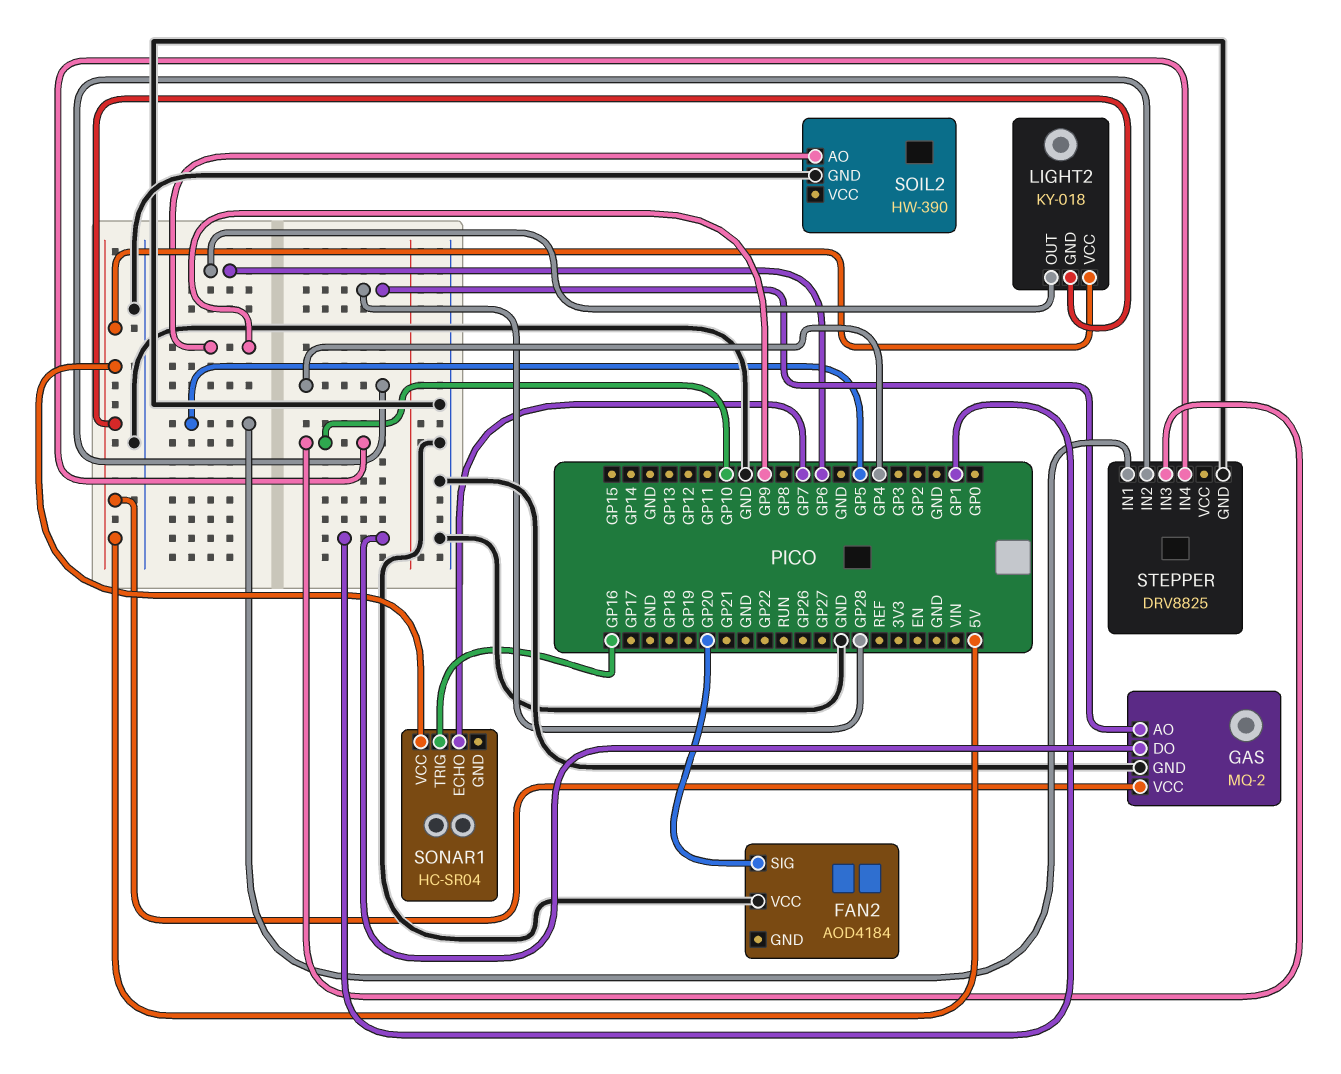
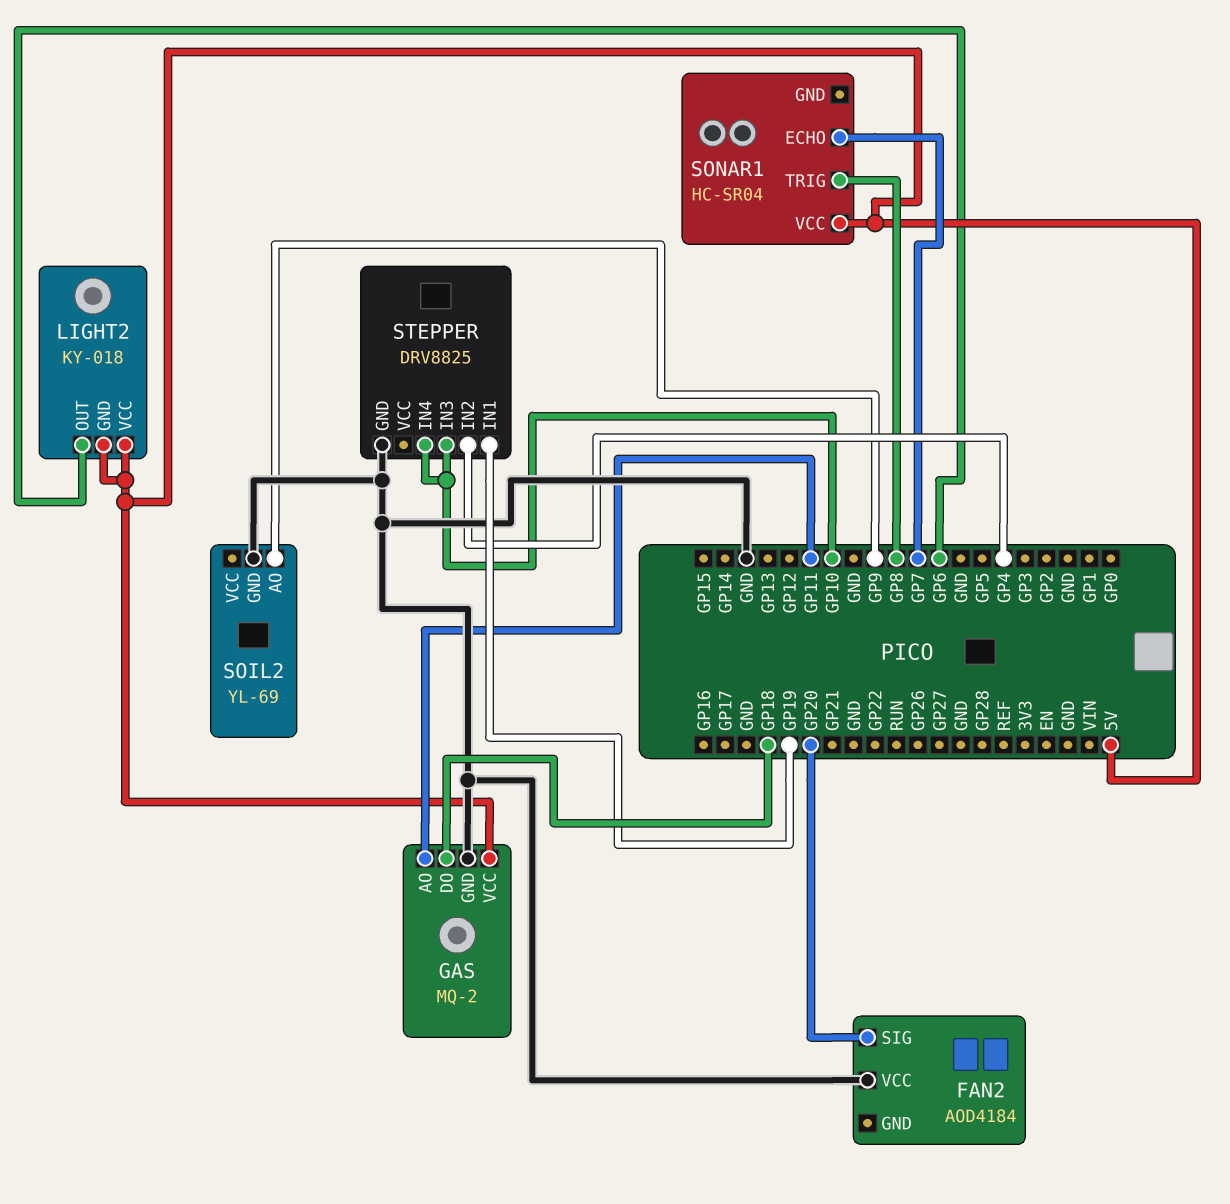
GAS pin AO: GP28 -> GP11
GAS pin DO: GP1 -> GP18
SOIL2: HW-390 -> YL-69
SONAR1 pin TRIG: GP16 -> GP8
STEPPER pin IN1: GP5 -> GP19

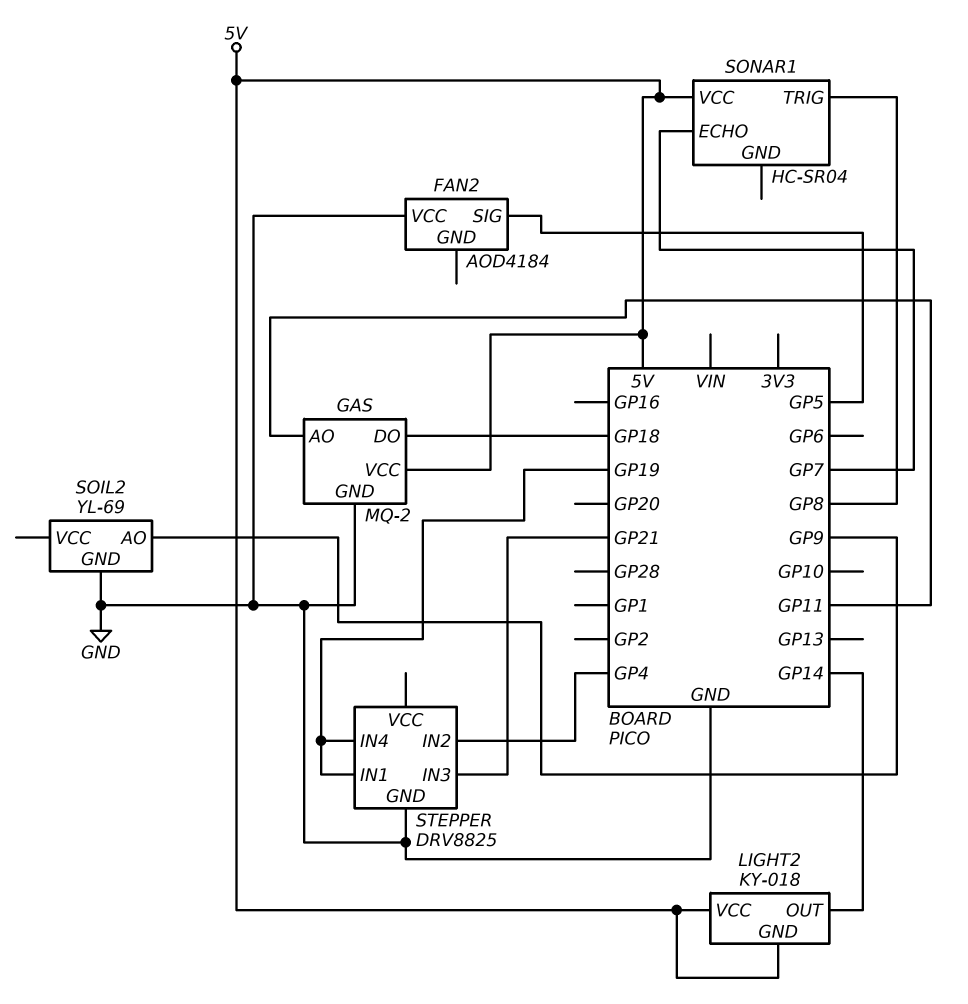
FAN2 pin SIG: GP20 -> GP5
LIGHT2 pin OUT: GP6 -> GP14
STEPPER pin IN3: GP10 -> GP21
STEPPER pin IN4: GP10 -> GP19

